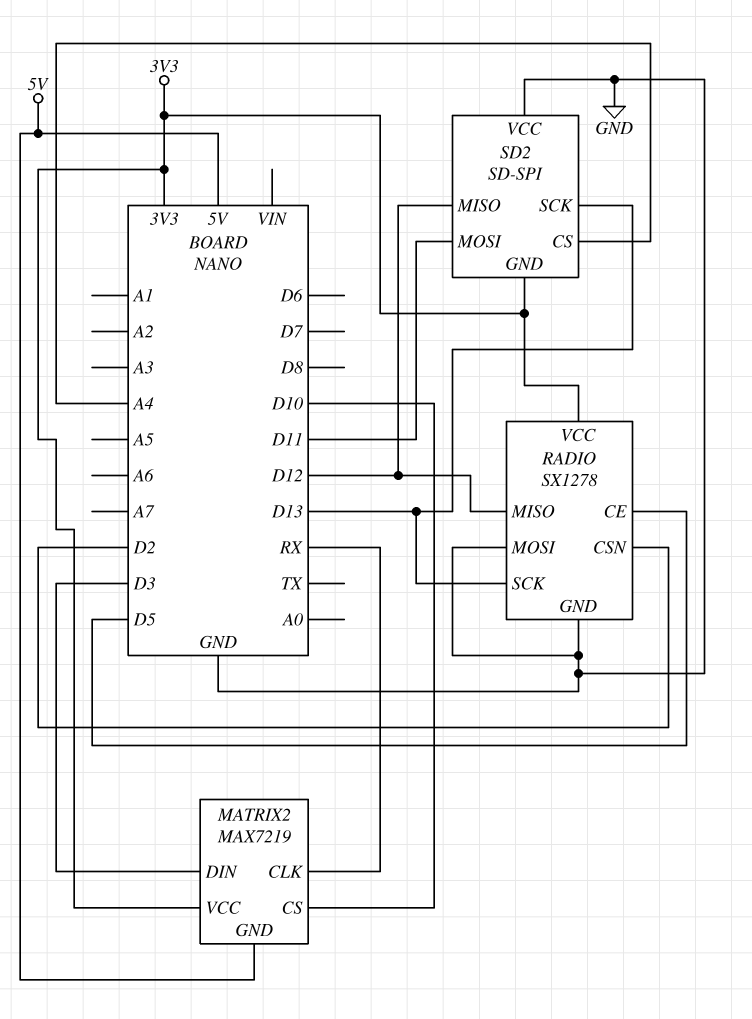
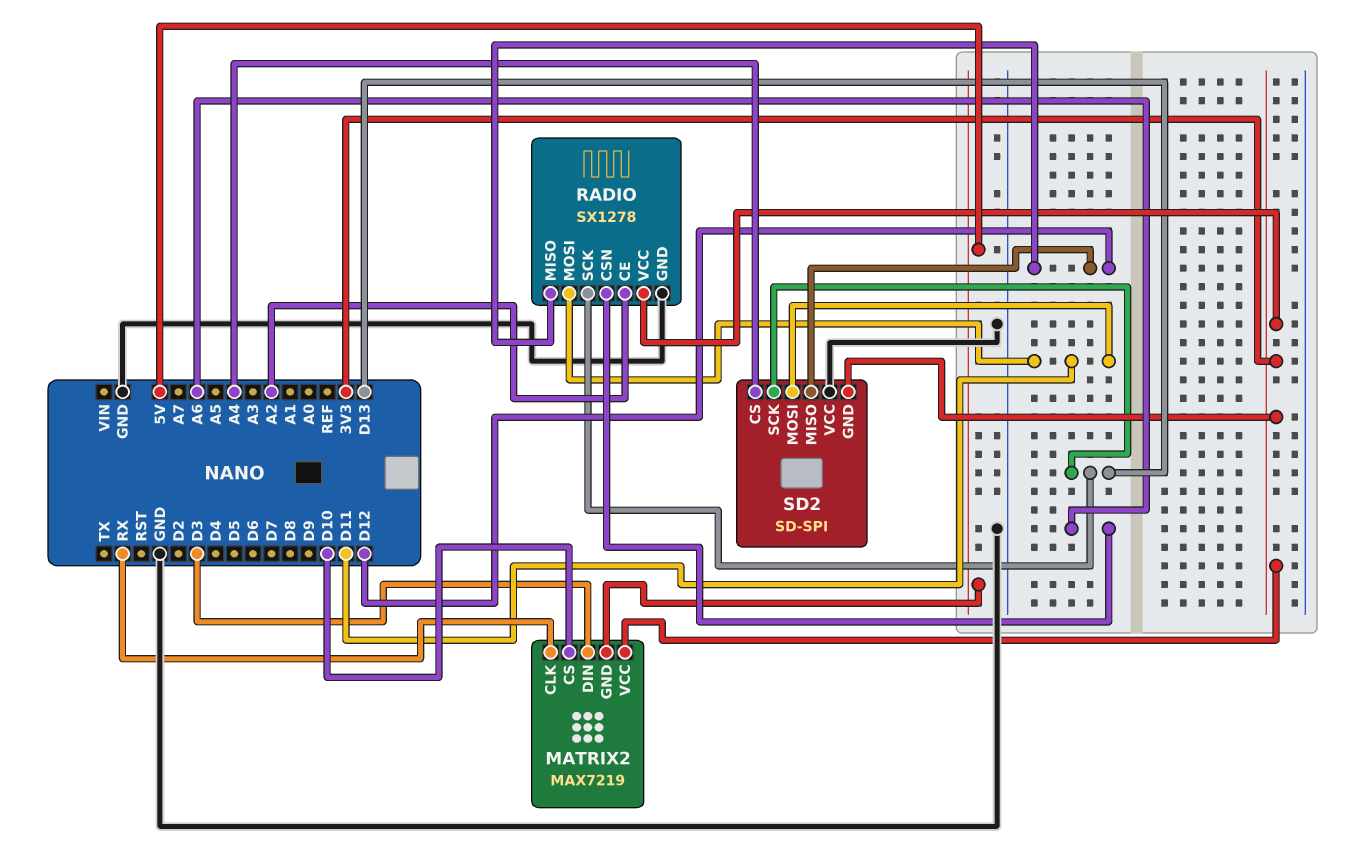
RADIO pin CE: D5 -> A2
RADIO pin CSN: D2 -> A6
RADIO pin MOSI: GND -> D11

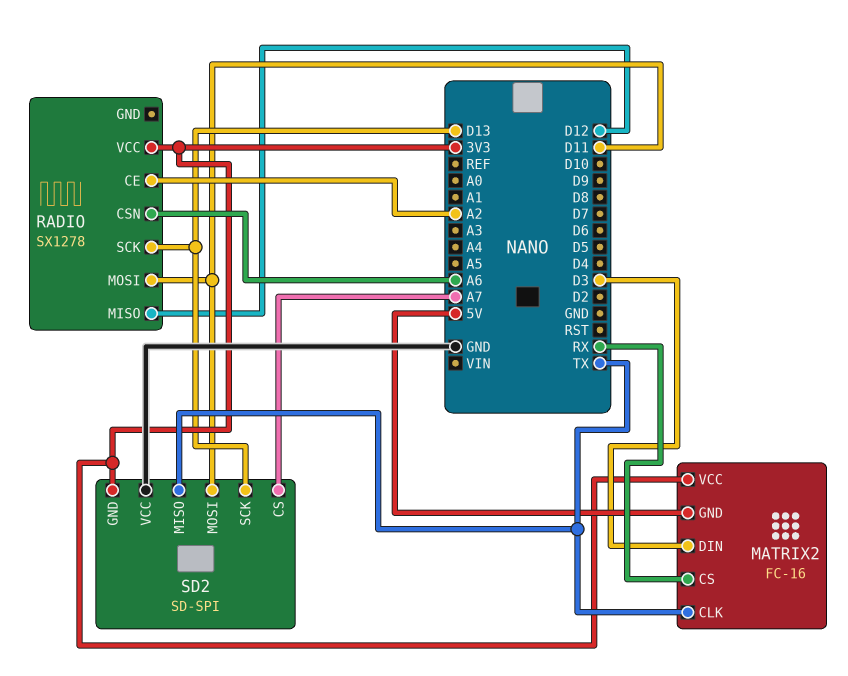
MATRIX2: MAX7219 -> FC-16
MATRIX2 pin CLK: RX -> TX
MATRIX2 pin CS: D10 -> RX
RADIO pin GND: GND -> none
SD2 pin CS: A4 -> A7
SD2 pin MISO: D12 -> TX

